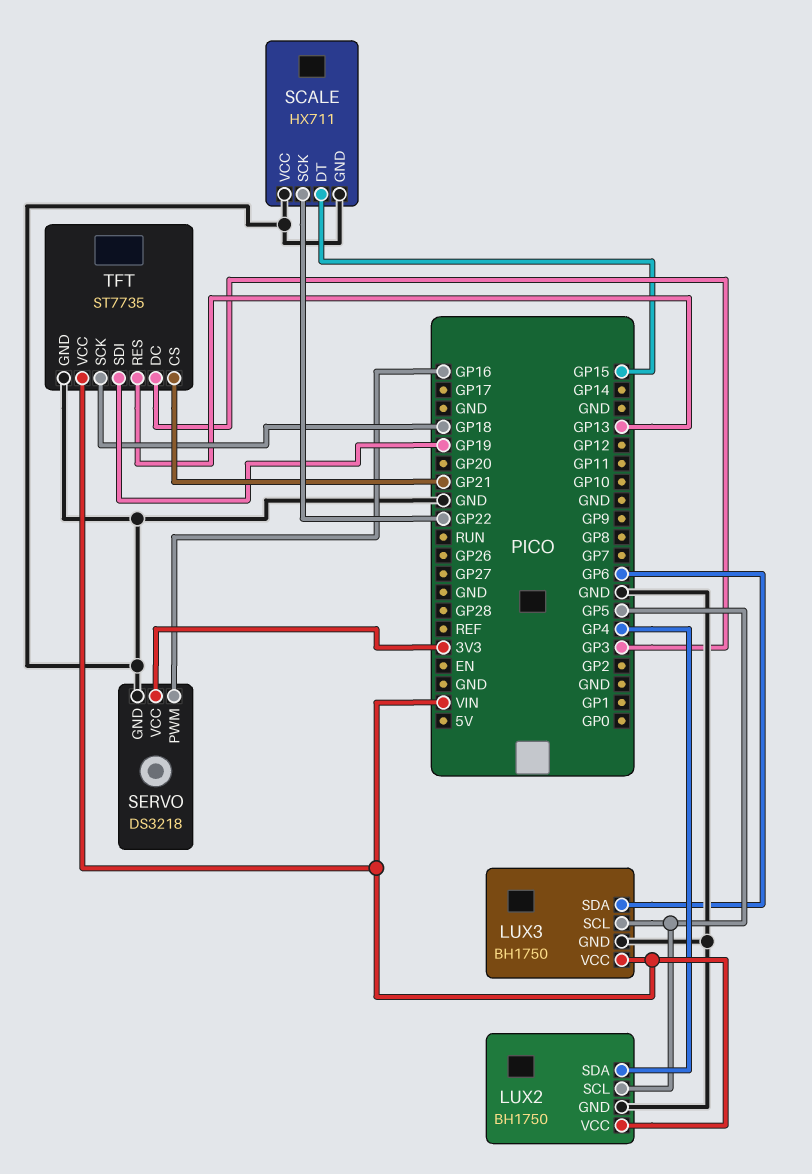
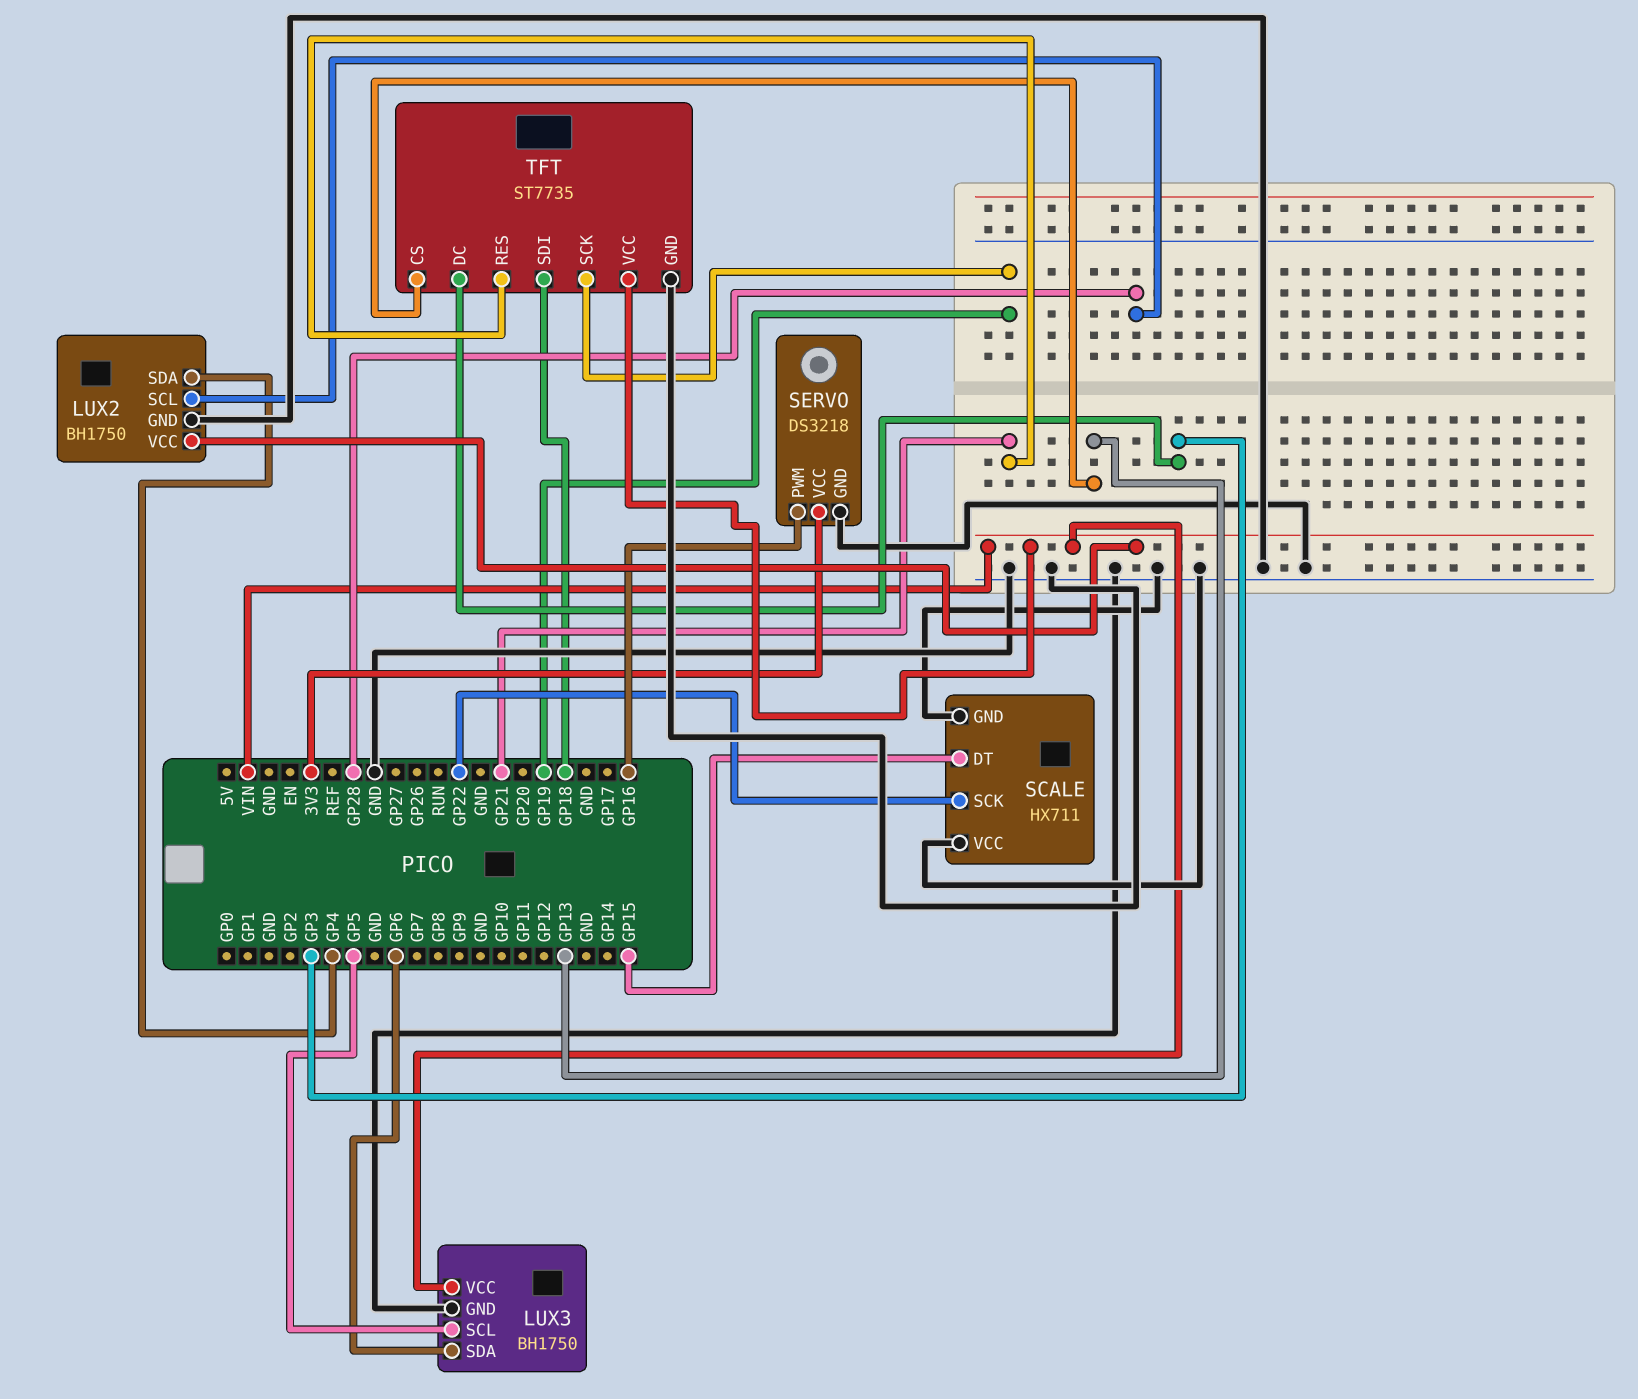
LUX2 pin SCL: GP5 -> GP28
TFT pin CS: GP21 -> GP13
TFT pin RES: GP13 -> GP21
TFT pin SCK: GP18 -> GP19
TFT pin SDI: GP19 -> GP18

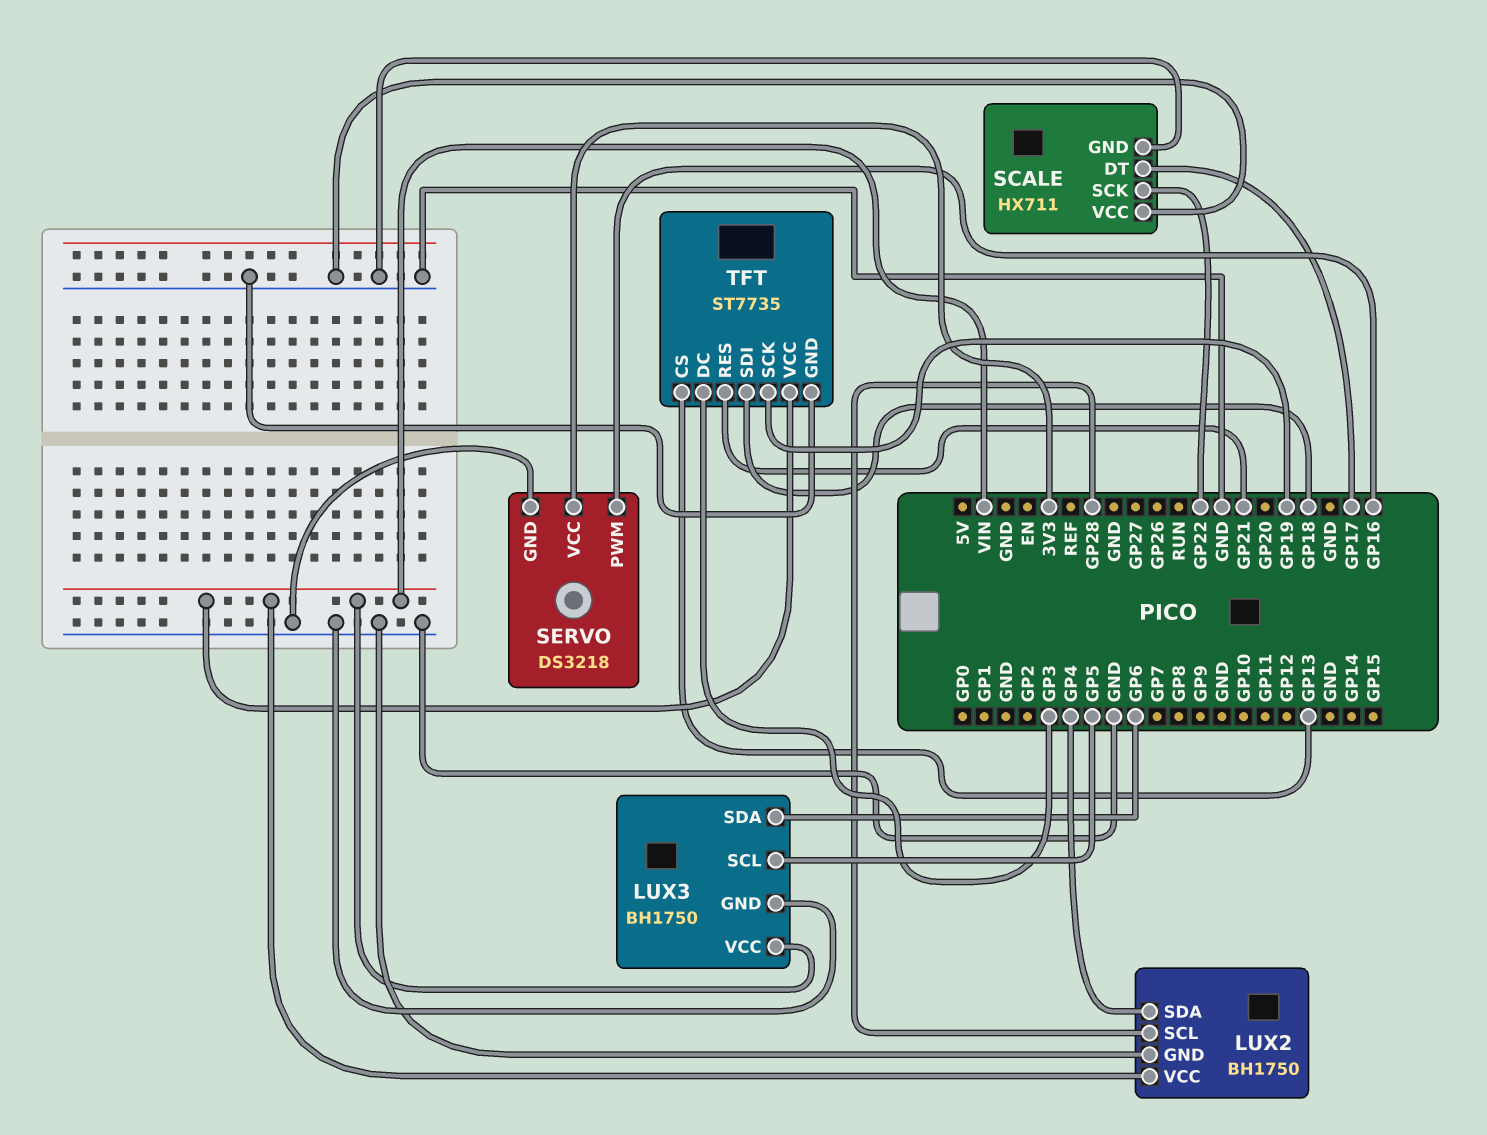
SCALE pin DT: GP15 -> GP17

